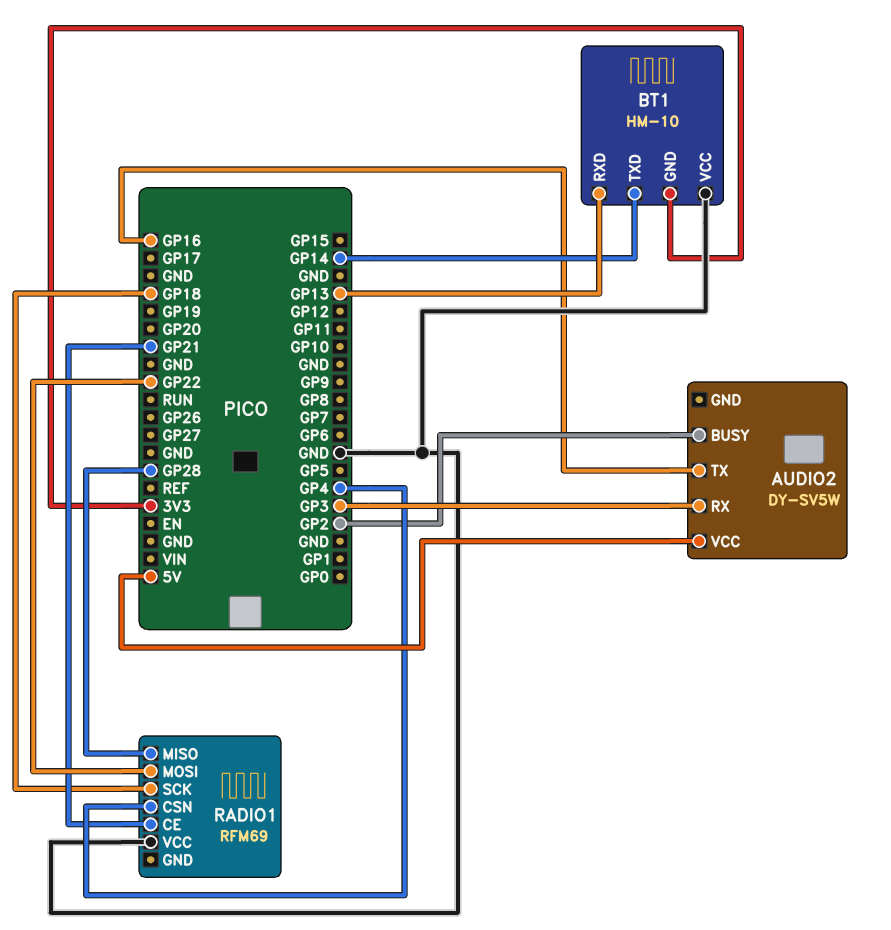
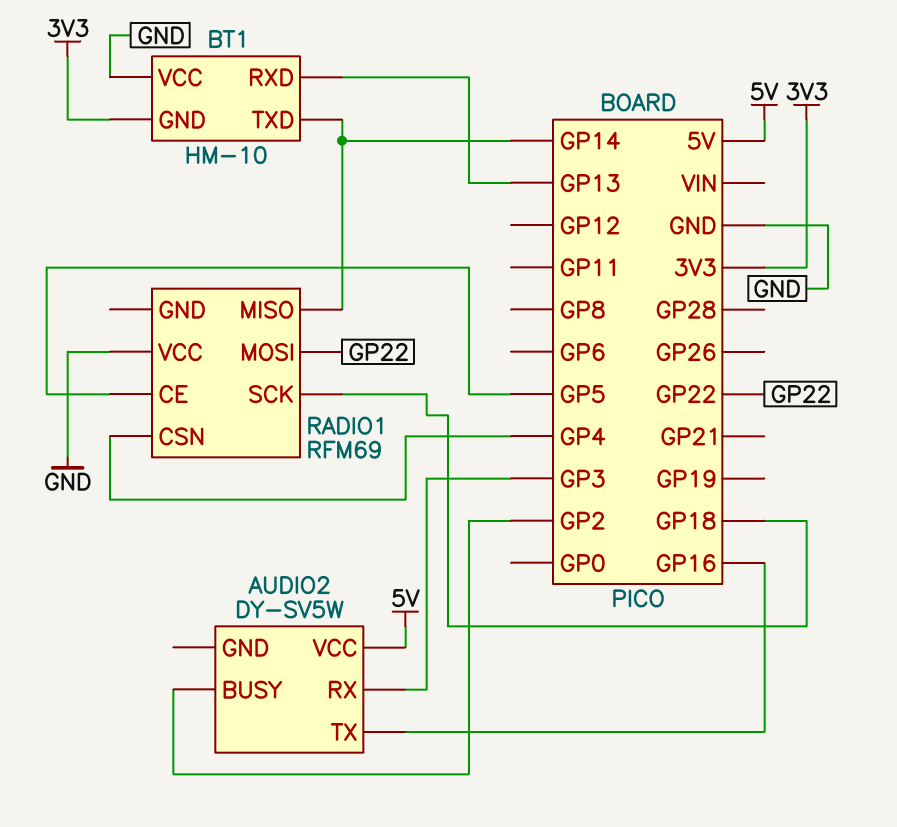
RADIO1 pin CE: GP21 -> GP5
RADIO1 pin MISO: GP28 -> GP14

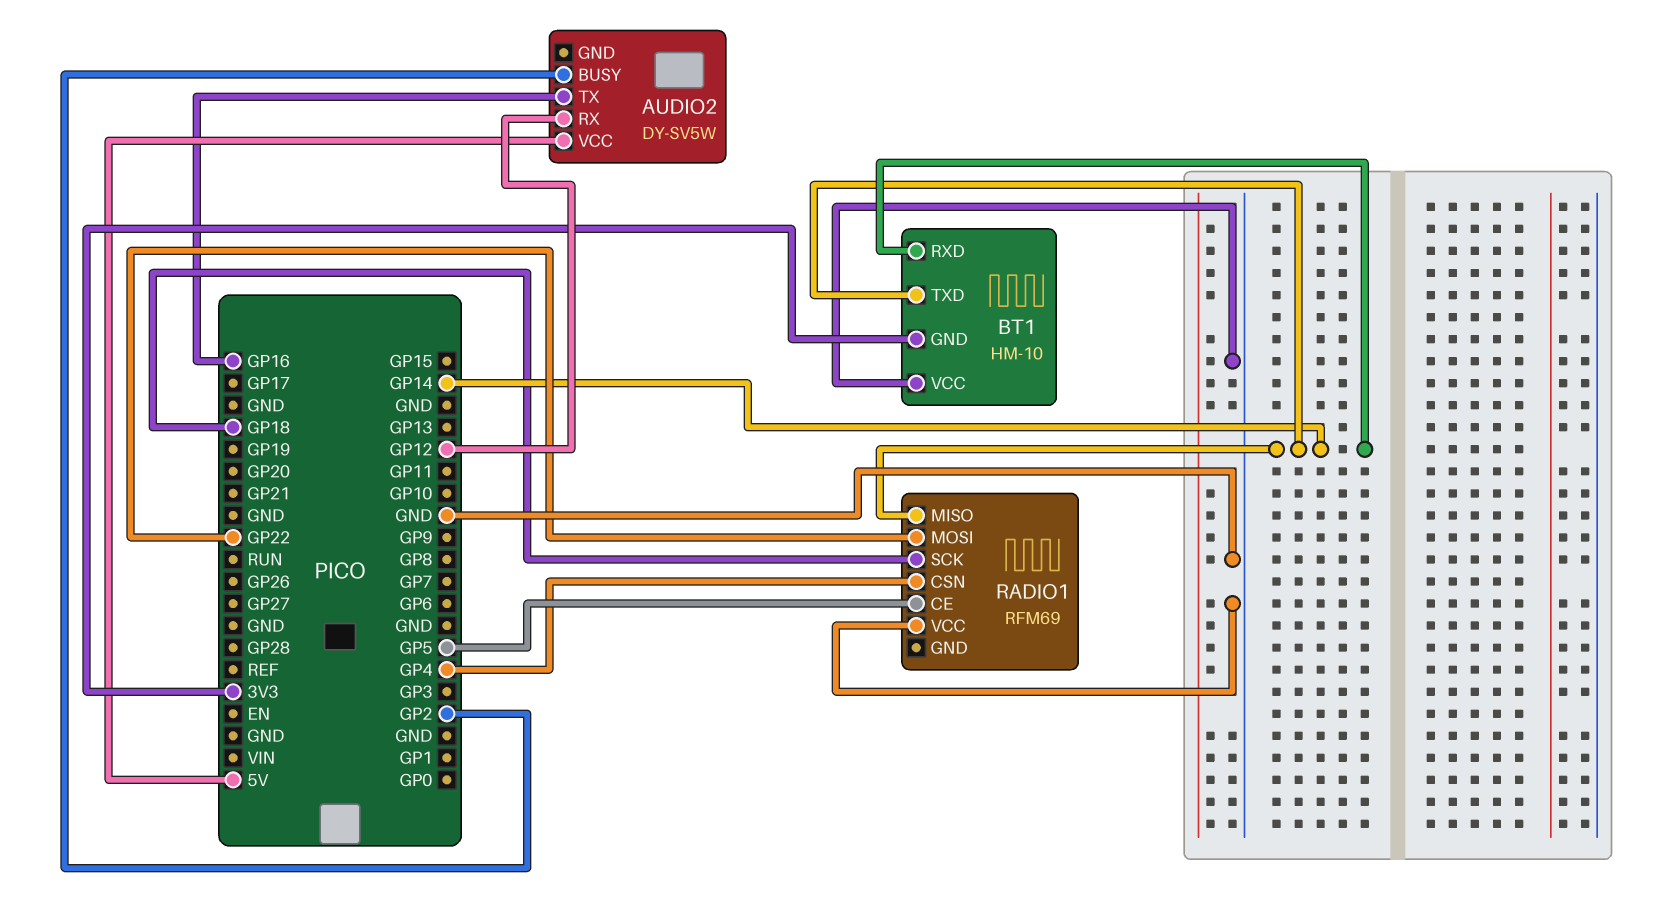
AUDIO2 pin RX: GP3 -> GP12
BT1 pin RXD: GP13 -> GP14

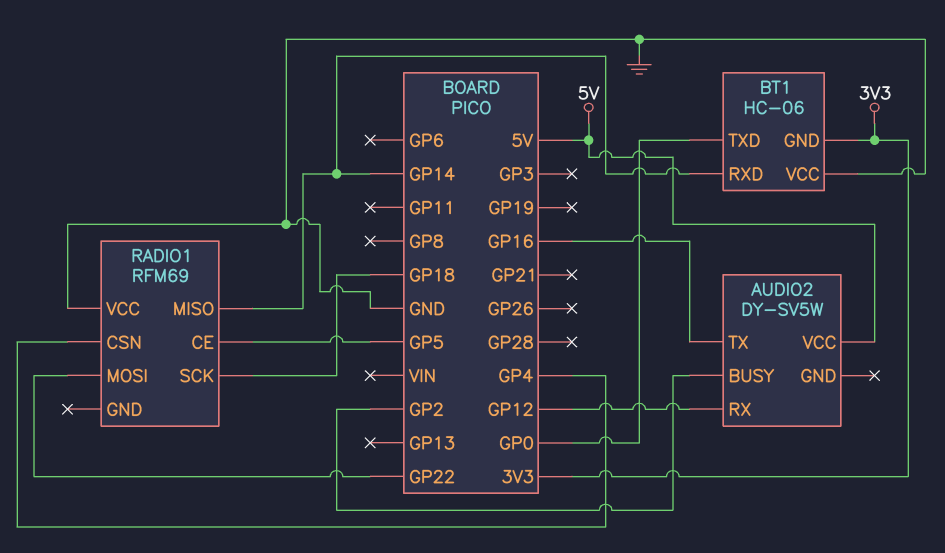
BT1: HM-10 -> HC-06
BT1 pin TXD: GP14 -> GP0

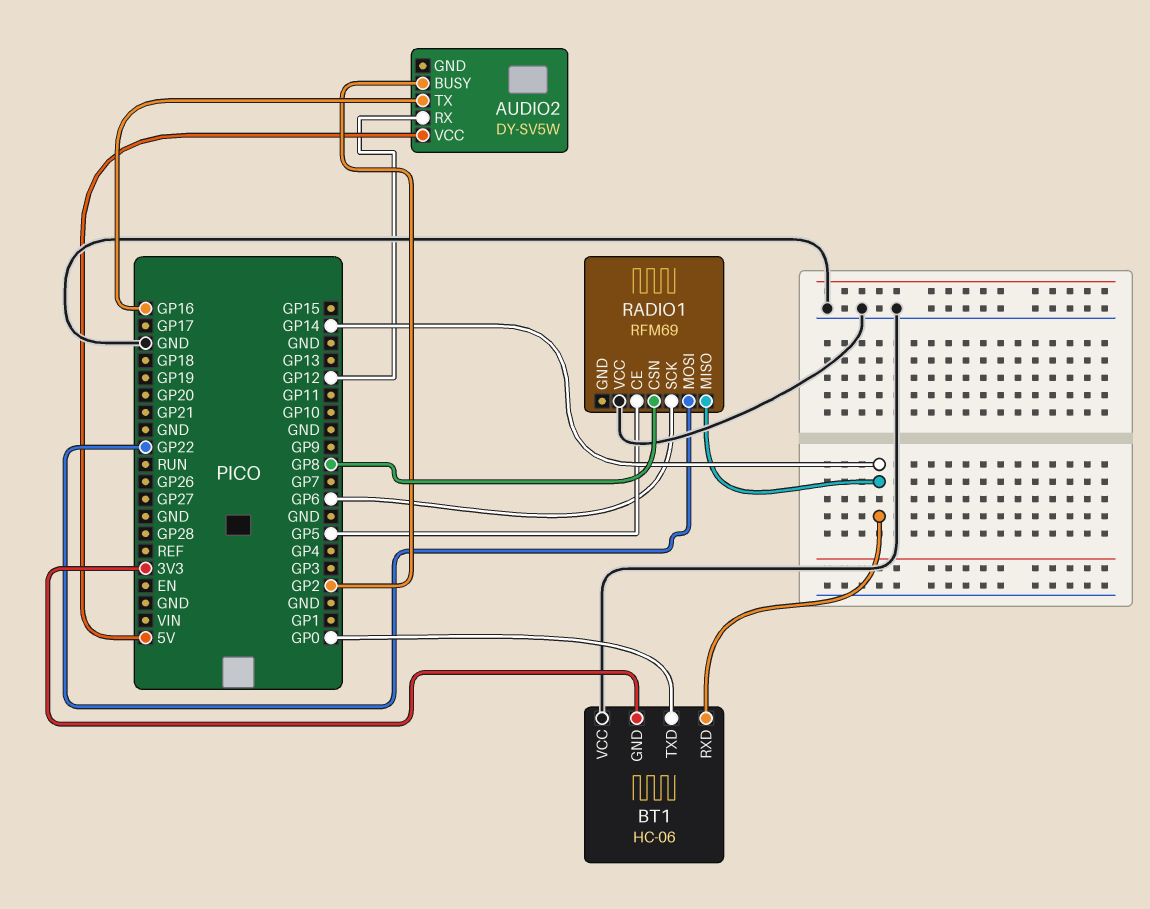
RADIO1 pin CSN: GP4 -> GP8
RADIO1 pin SCK: GP18 -> GP6

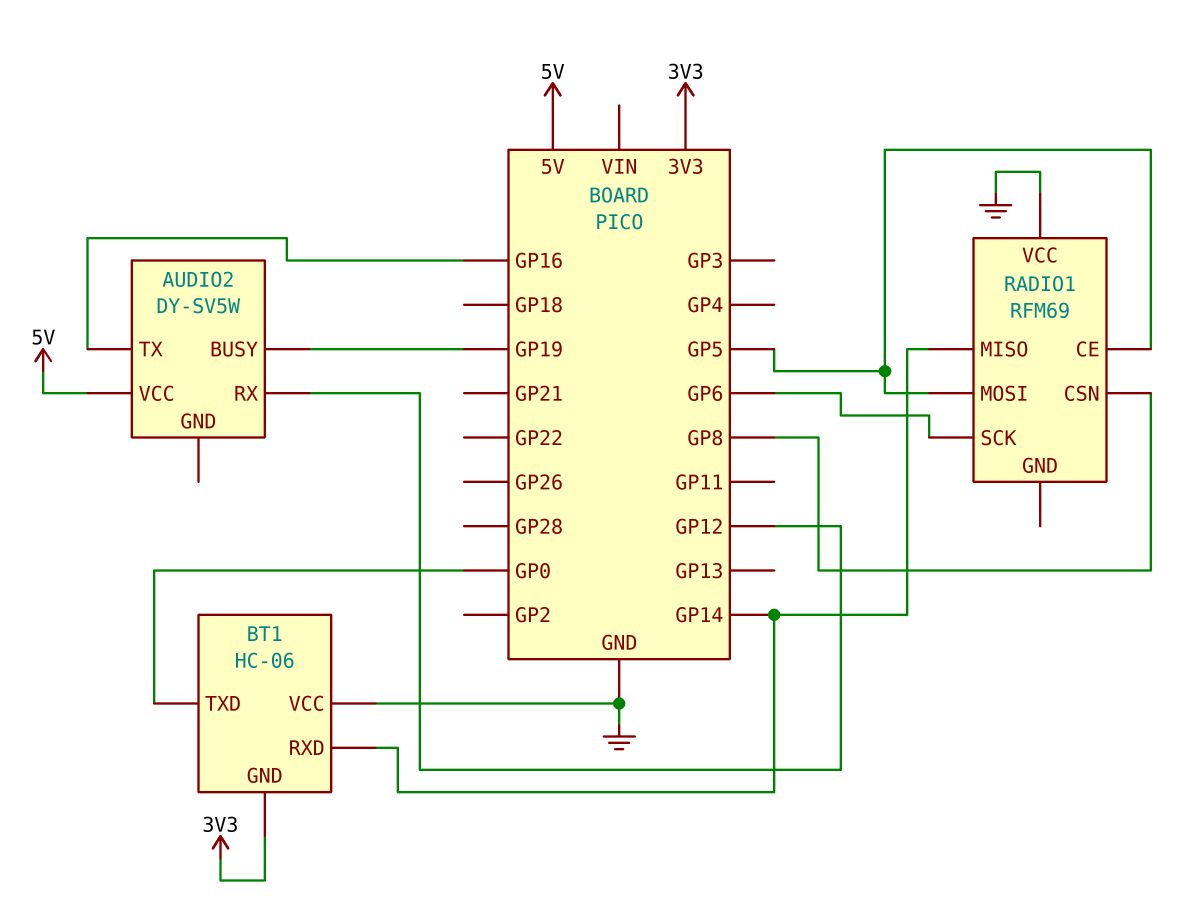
AUDIO2 pin BUSY: GP2 -> GP19
RADIO1 pin MOSI: GP22 -> GP5

